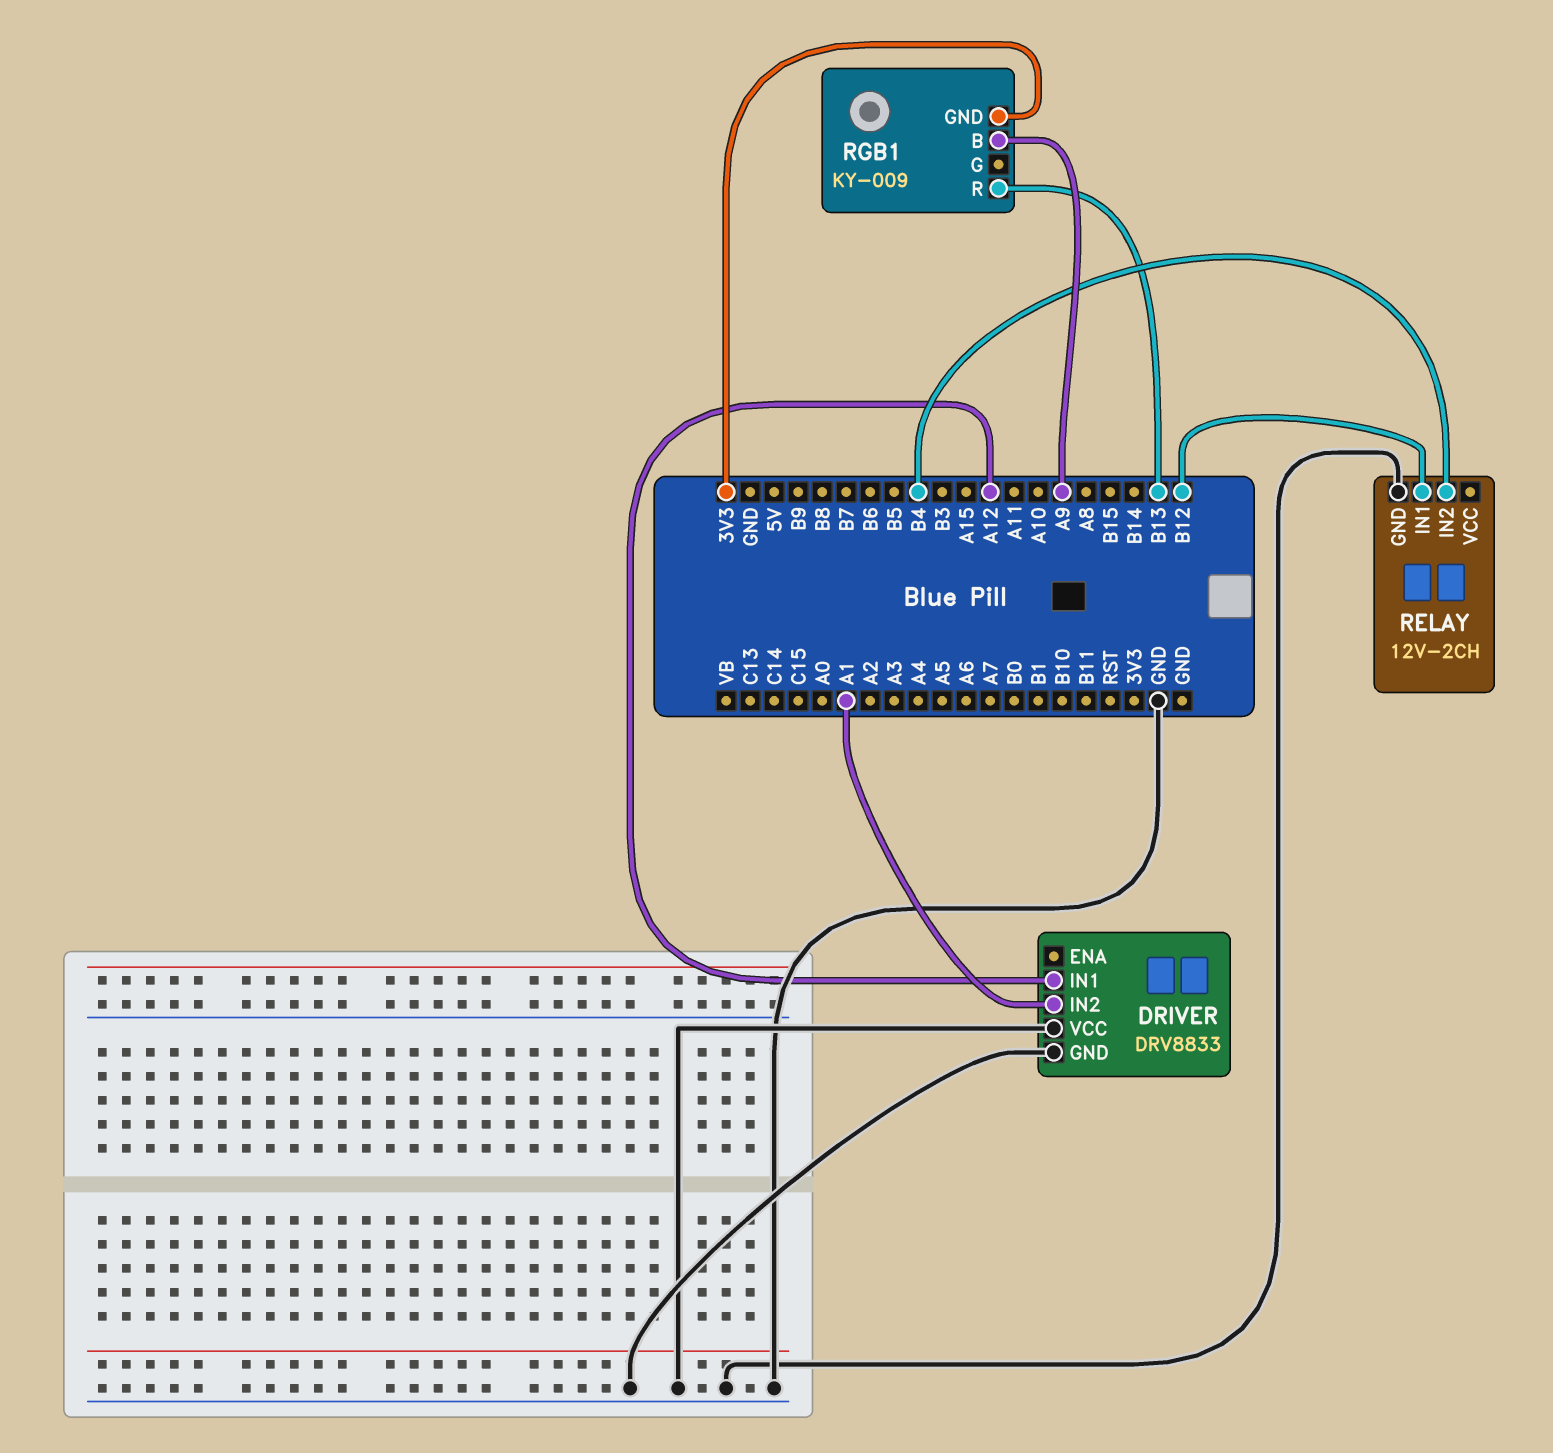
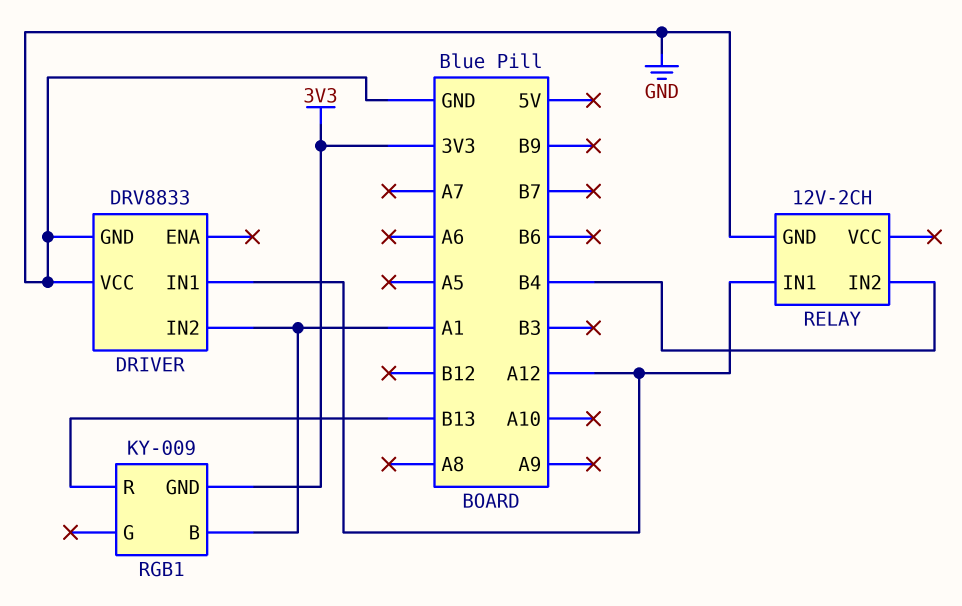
RELAY pin IN1: B12 -> A12
RGB1 pin B: A9 -> A1

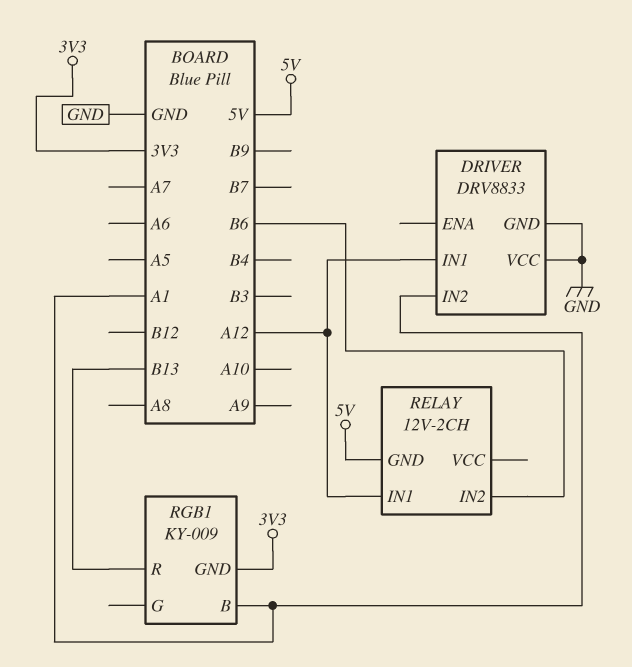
RELAY pin GND: GND -> 5V
RELAY pin IN2: B4 -> B6

